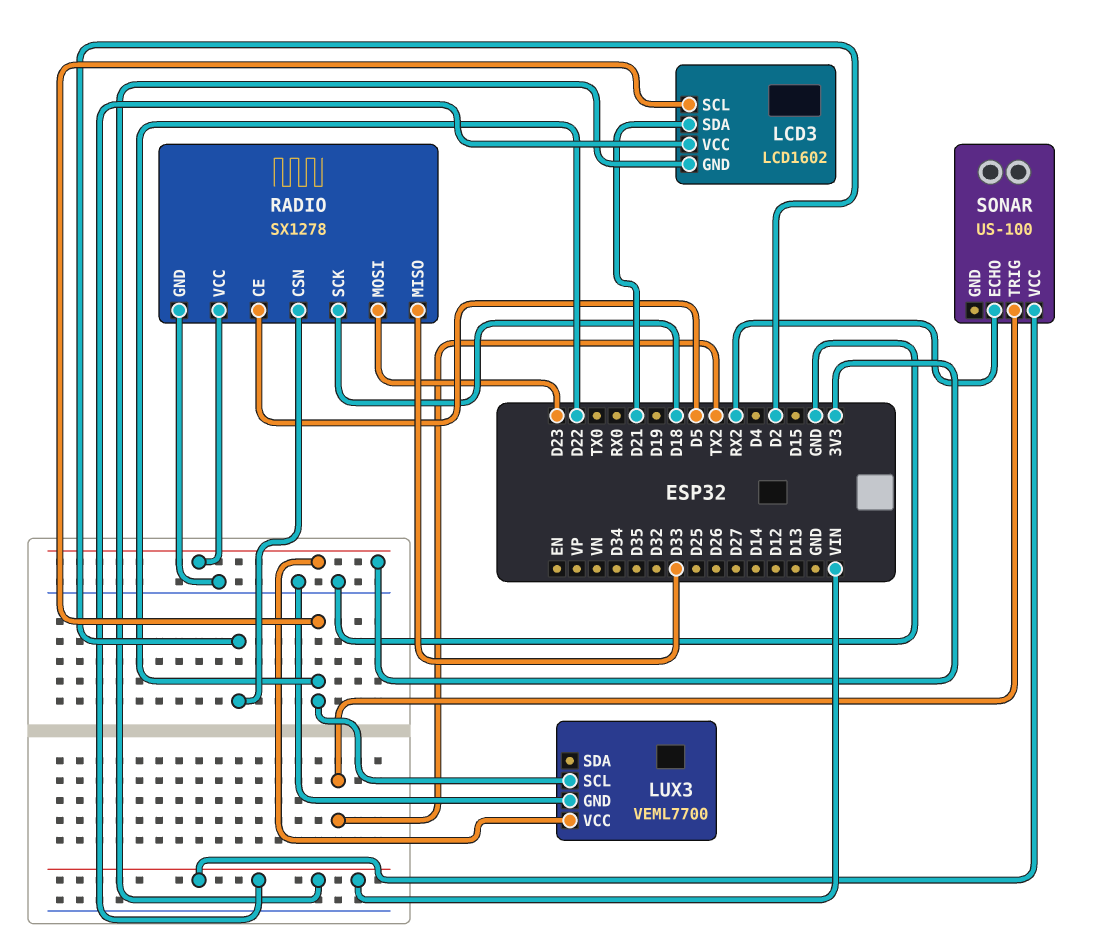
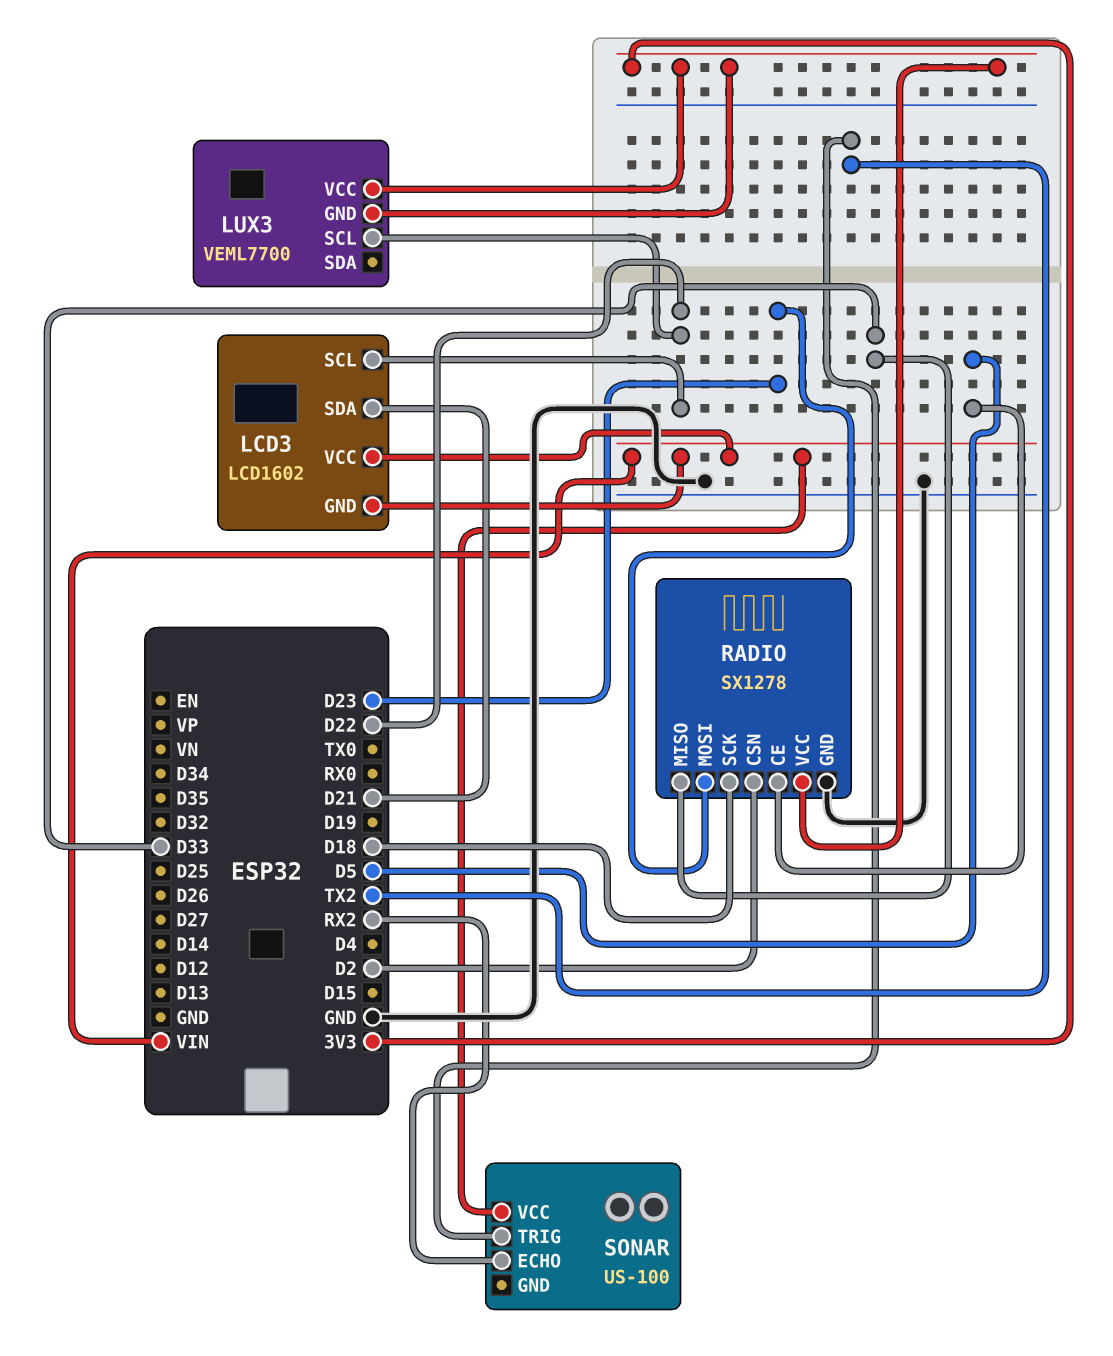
LUX3 pin GND: GND -> 3V3

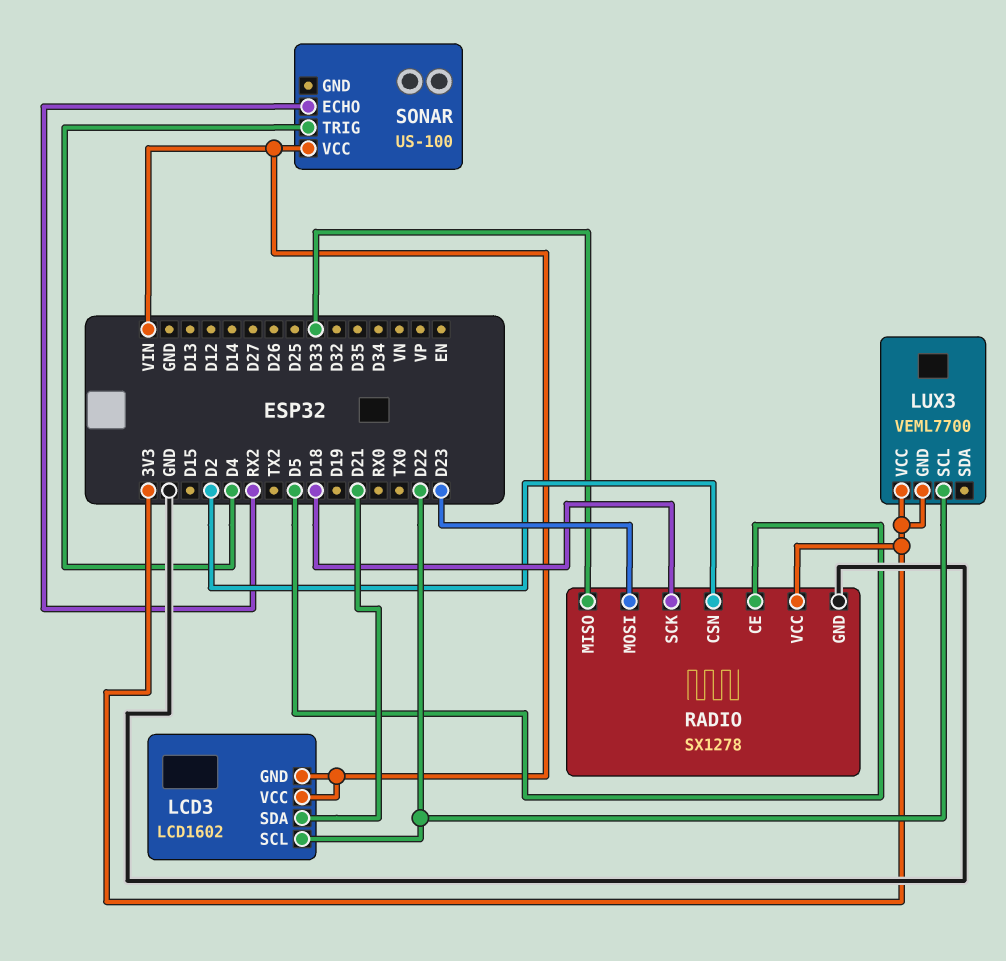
SONAR pin TRIG: TX2 -> D4

